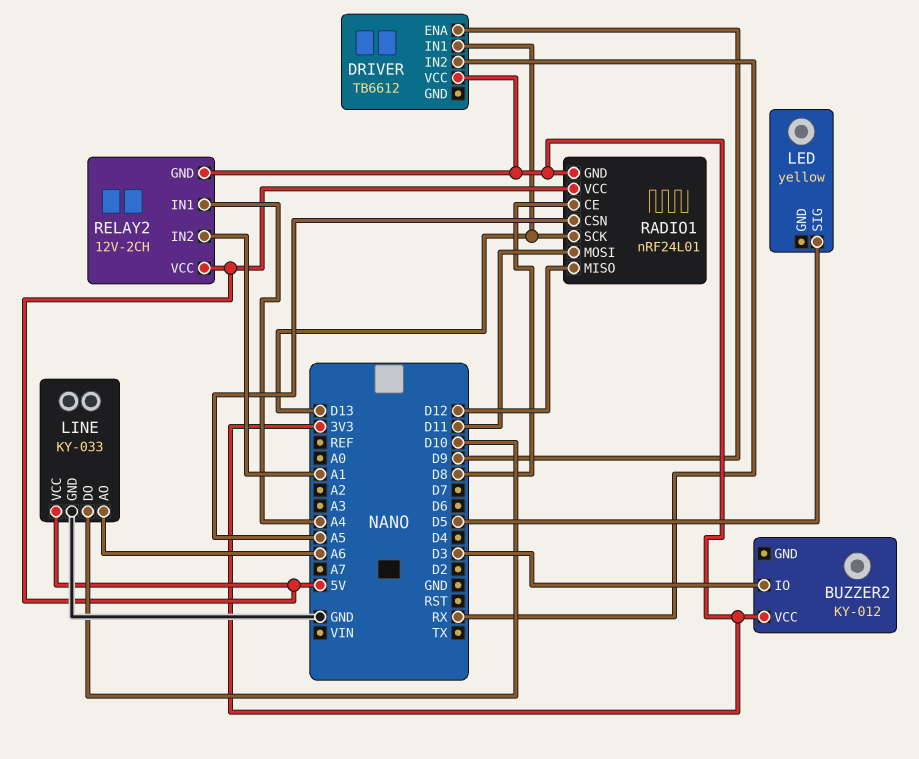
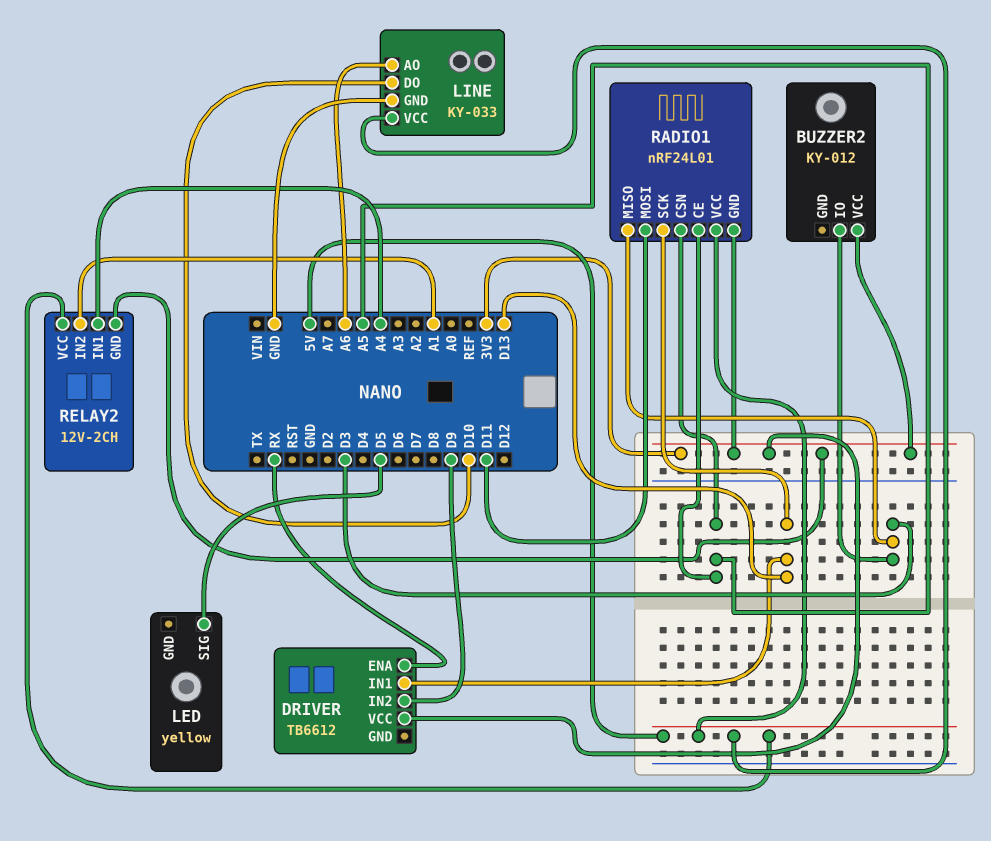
DRIVER pin ENA: D9 -> RX
DRIVER pin IN2: RX -> D9
RADIO1 pin CE: D8 -> A5
RADIO1 pin MISO: D12 -> D3

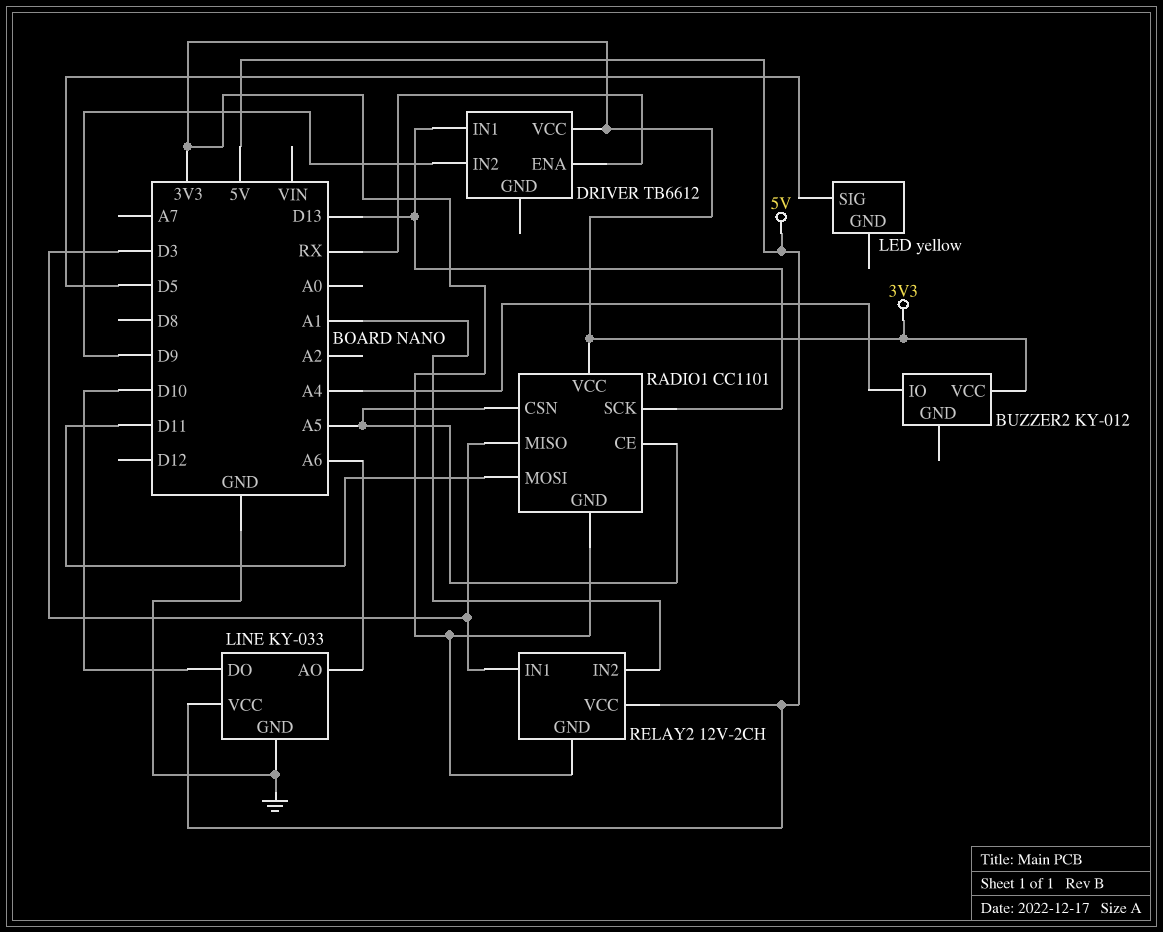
BUZZER2 pin IO: D3 -> A4
RADIO1: nRF24L01 -> CC1101
RADIO1 pin VCC: 5V -> 3V3
RELAY2 pin IN1: A4 -> D3

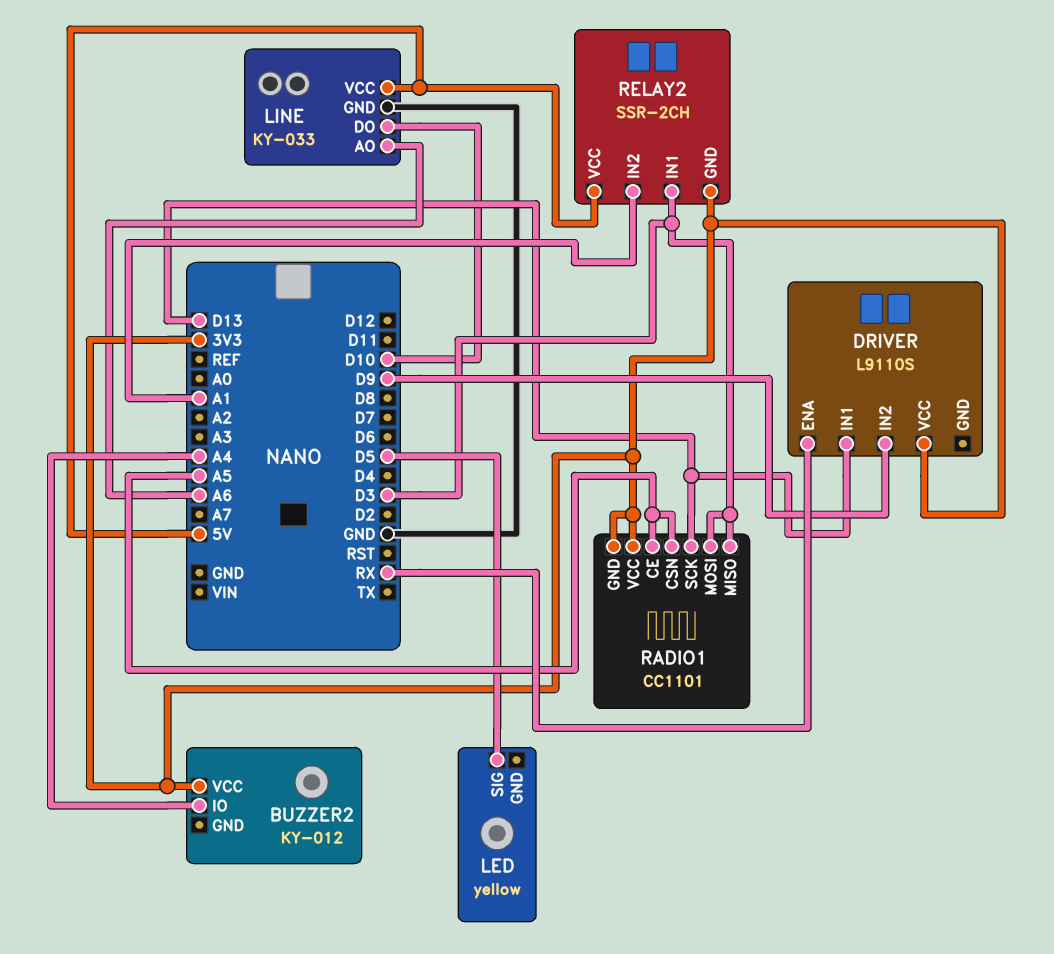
DRIVER: TB6612 -> L9110S
RADIO1 pin MOSI: D11 -> D3
RELAY2: 12V-2CH -> SSR-2CH

